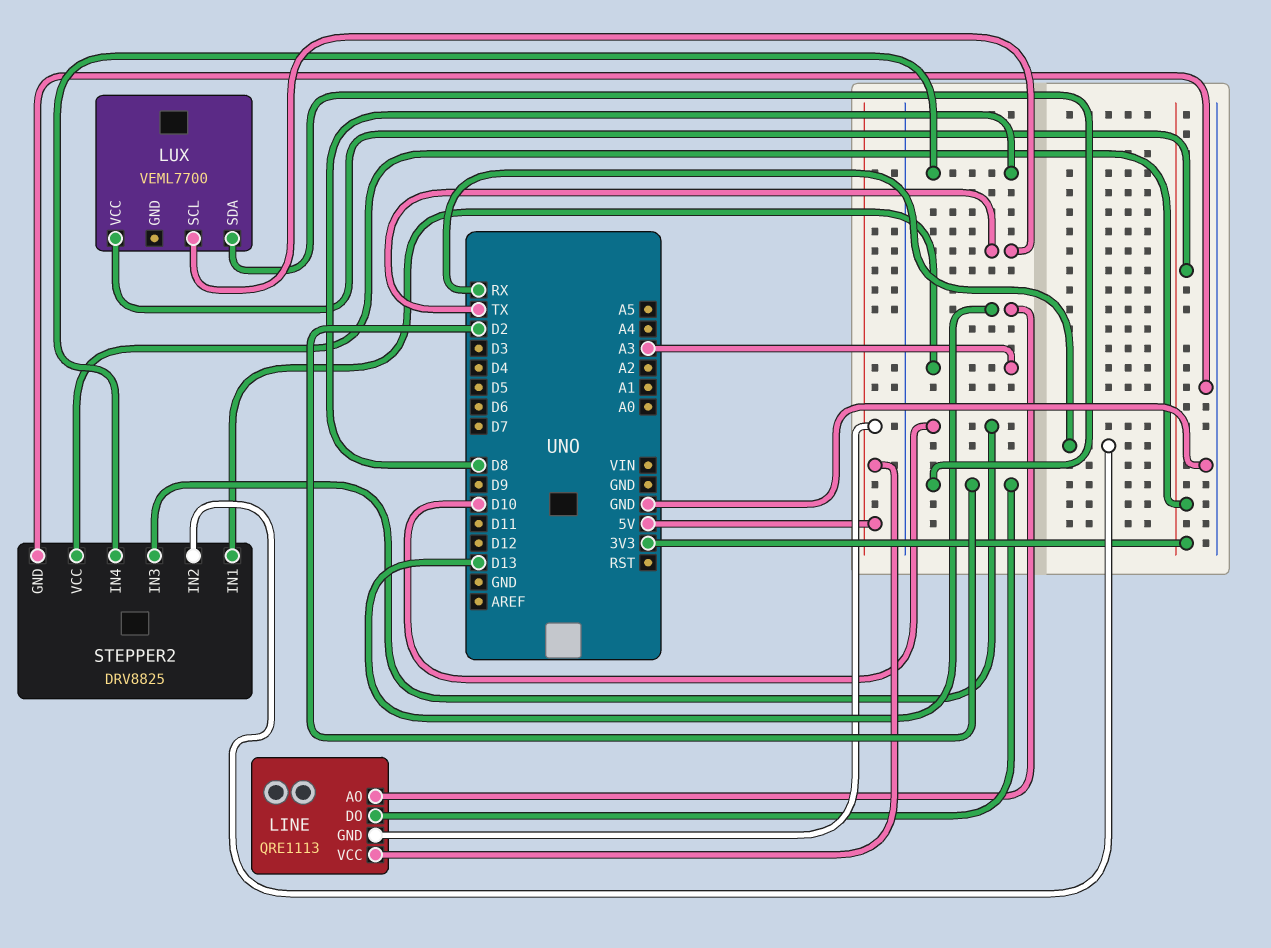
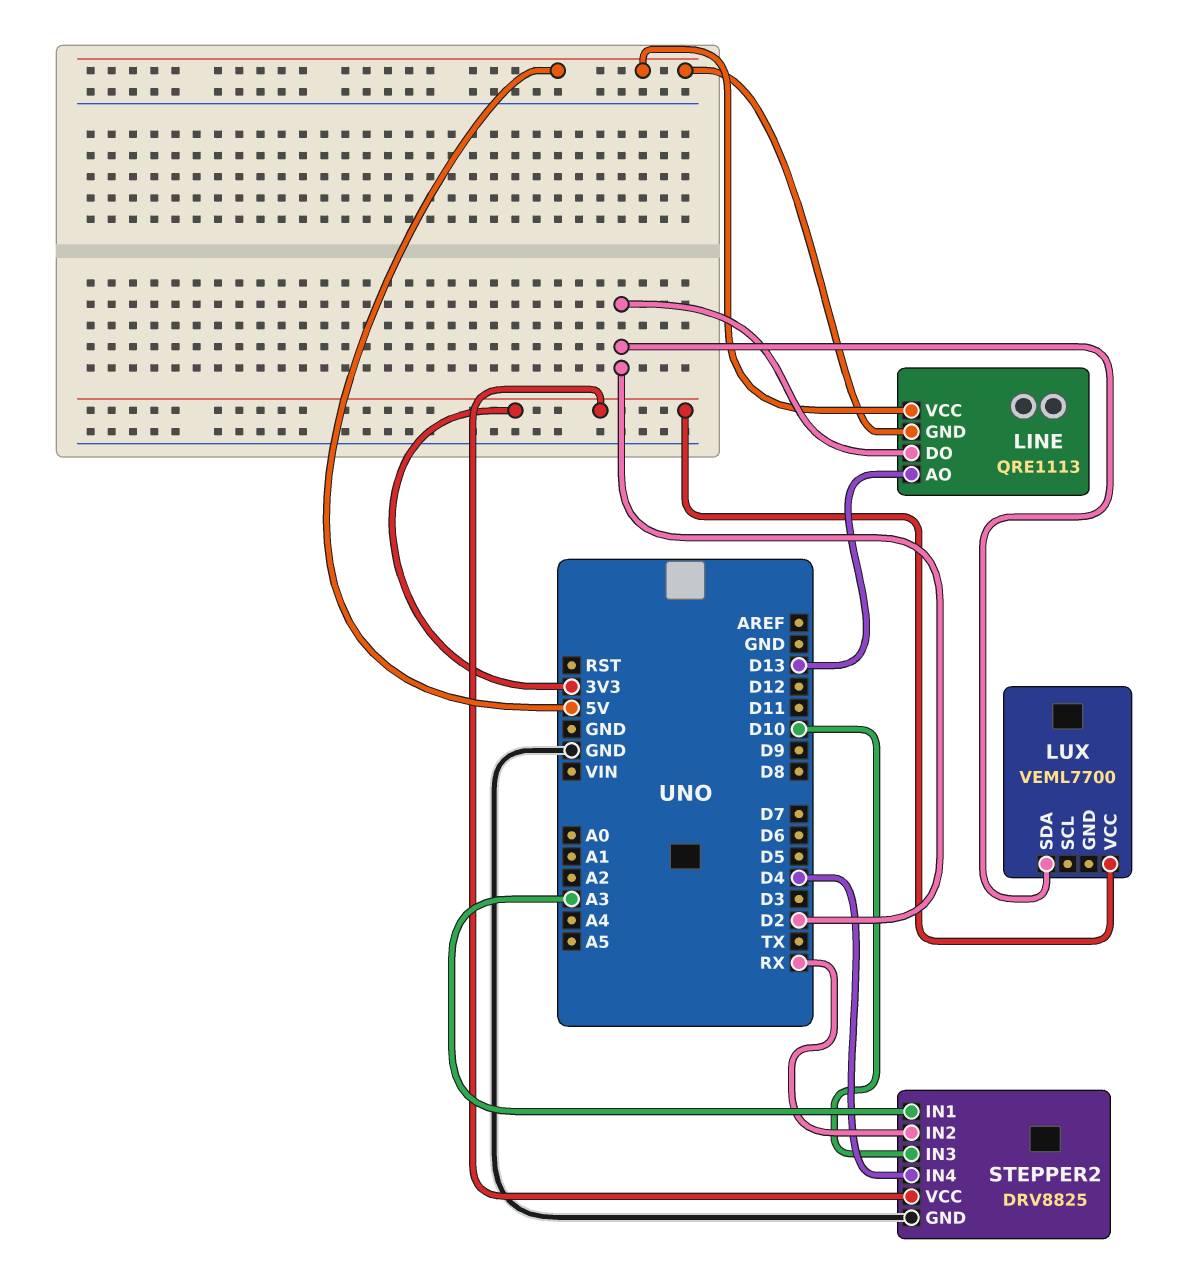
LUX pin SCL: TX -> none
STEPPER2 pin IN4: D8 -> D4

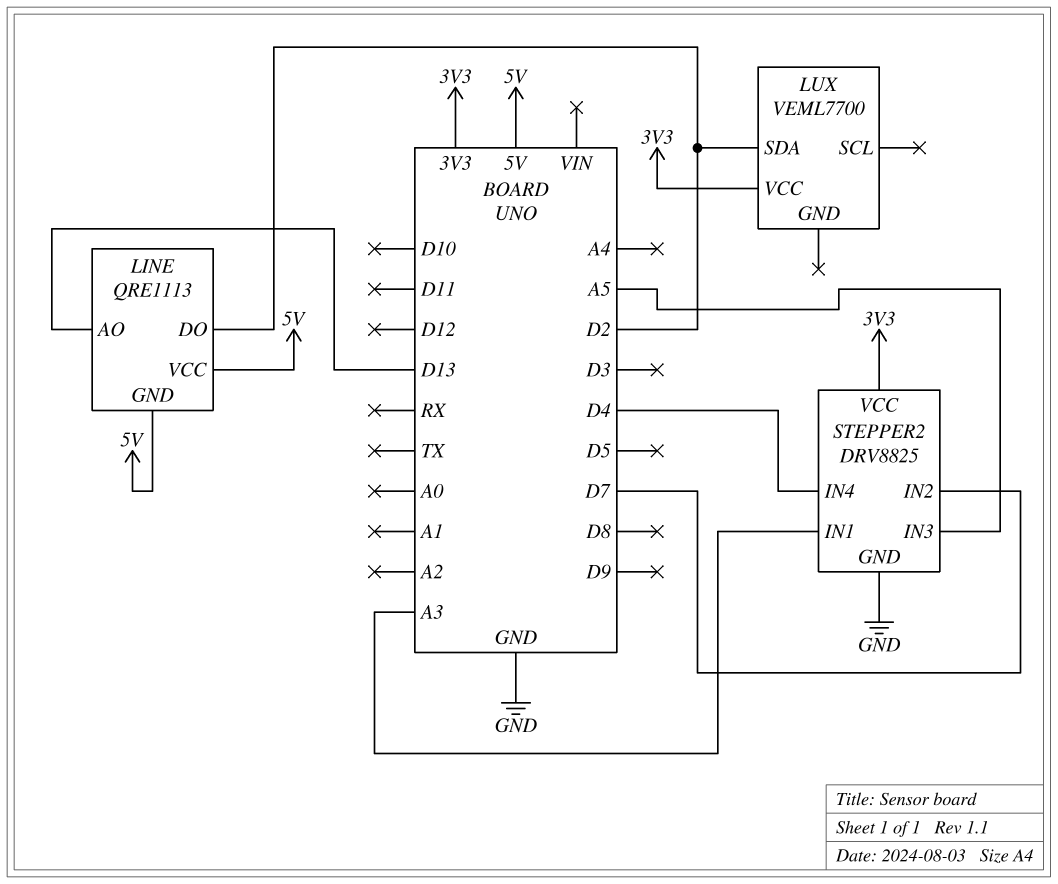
STEPPER2 pin IN2: RX -> D7
STEPPER2 pin IN3: D10 -> A5

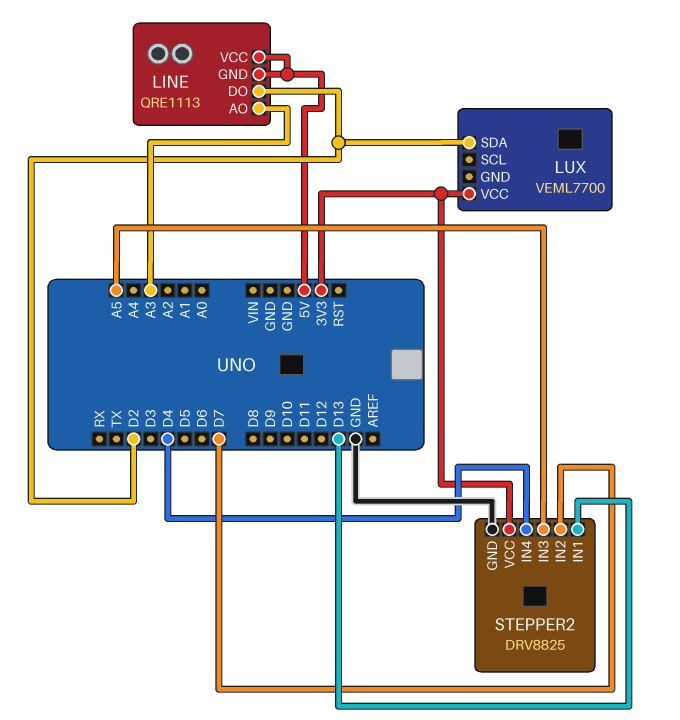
LINE pin AO: D13 -> A3
STEPPER2 pin IN1: A3 -> D13

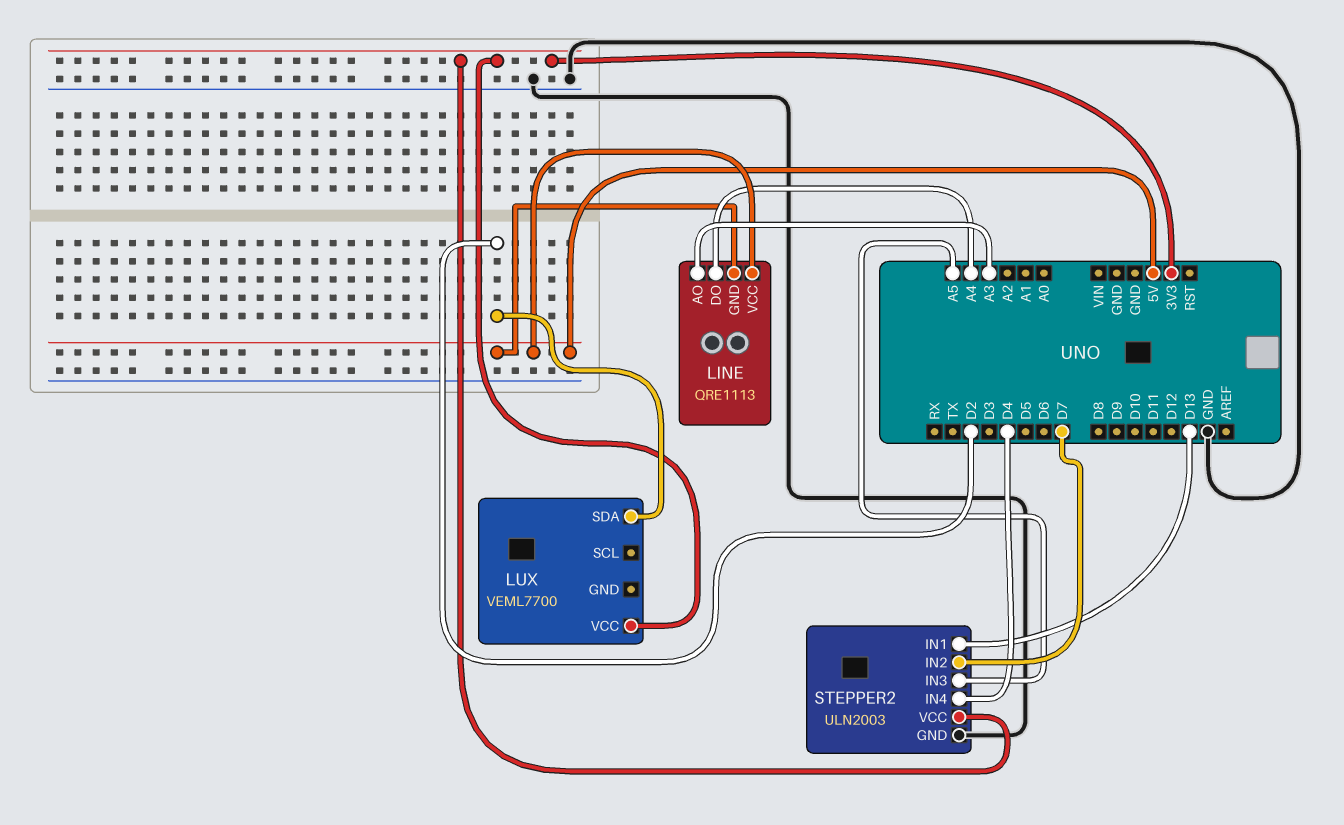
LINE pin DO: D2 -> A4
STEPPER2: DRV8825 -> ULN2003

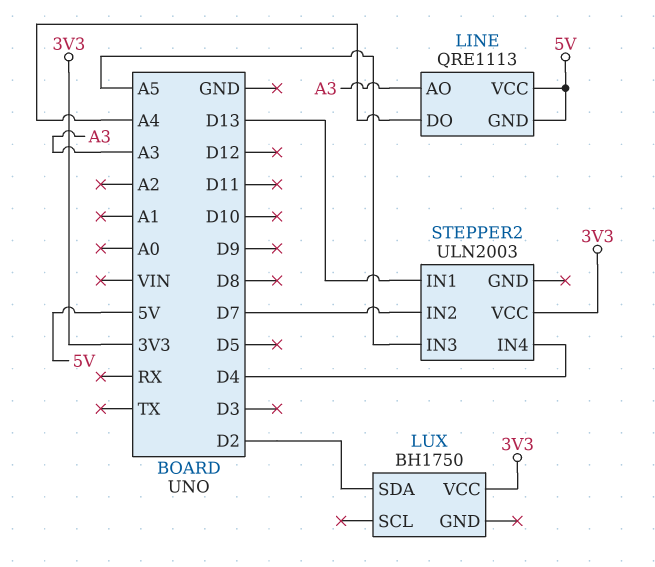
LUX: VEML7700 -> BH1750
STEPPER2 pin GND: GND -> none

